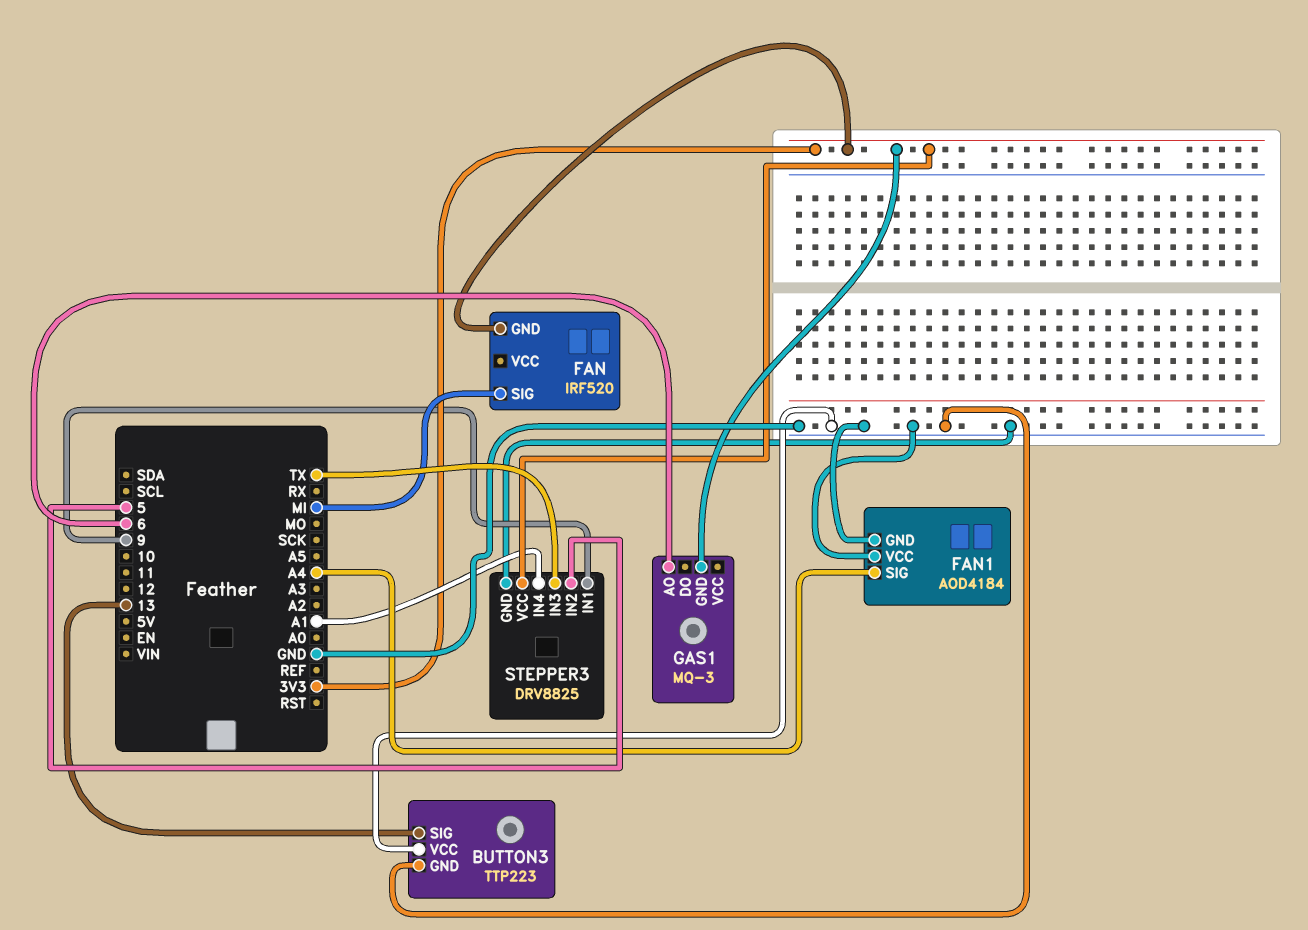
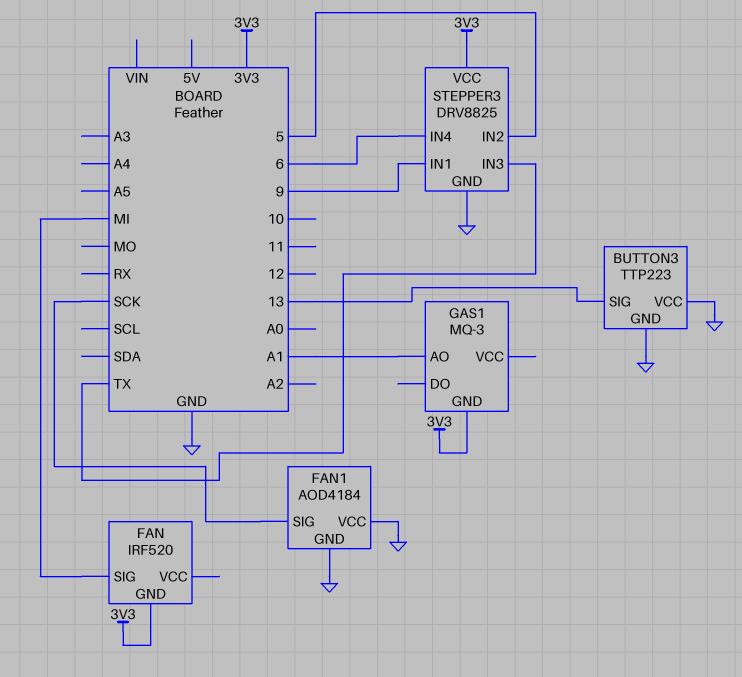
FAN1 pin SIG: A4 -> SCK
GAS1 pin AO: 6 -> A1
STEPPER3 pin IN4: A1 -> 6

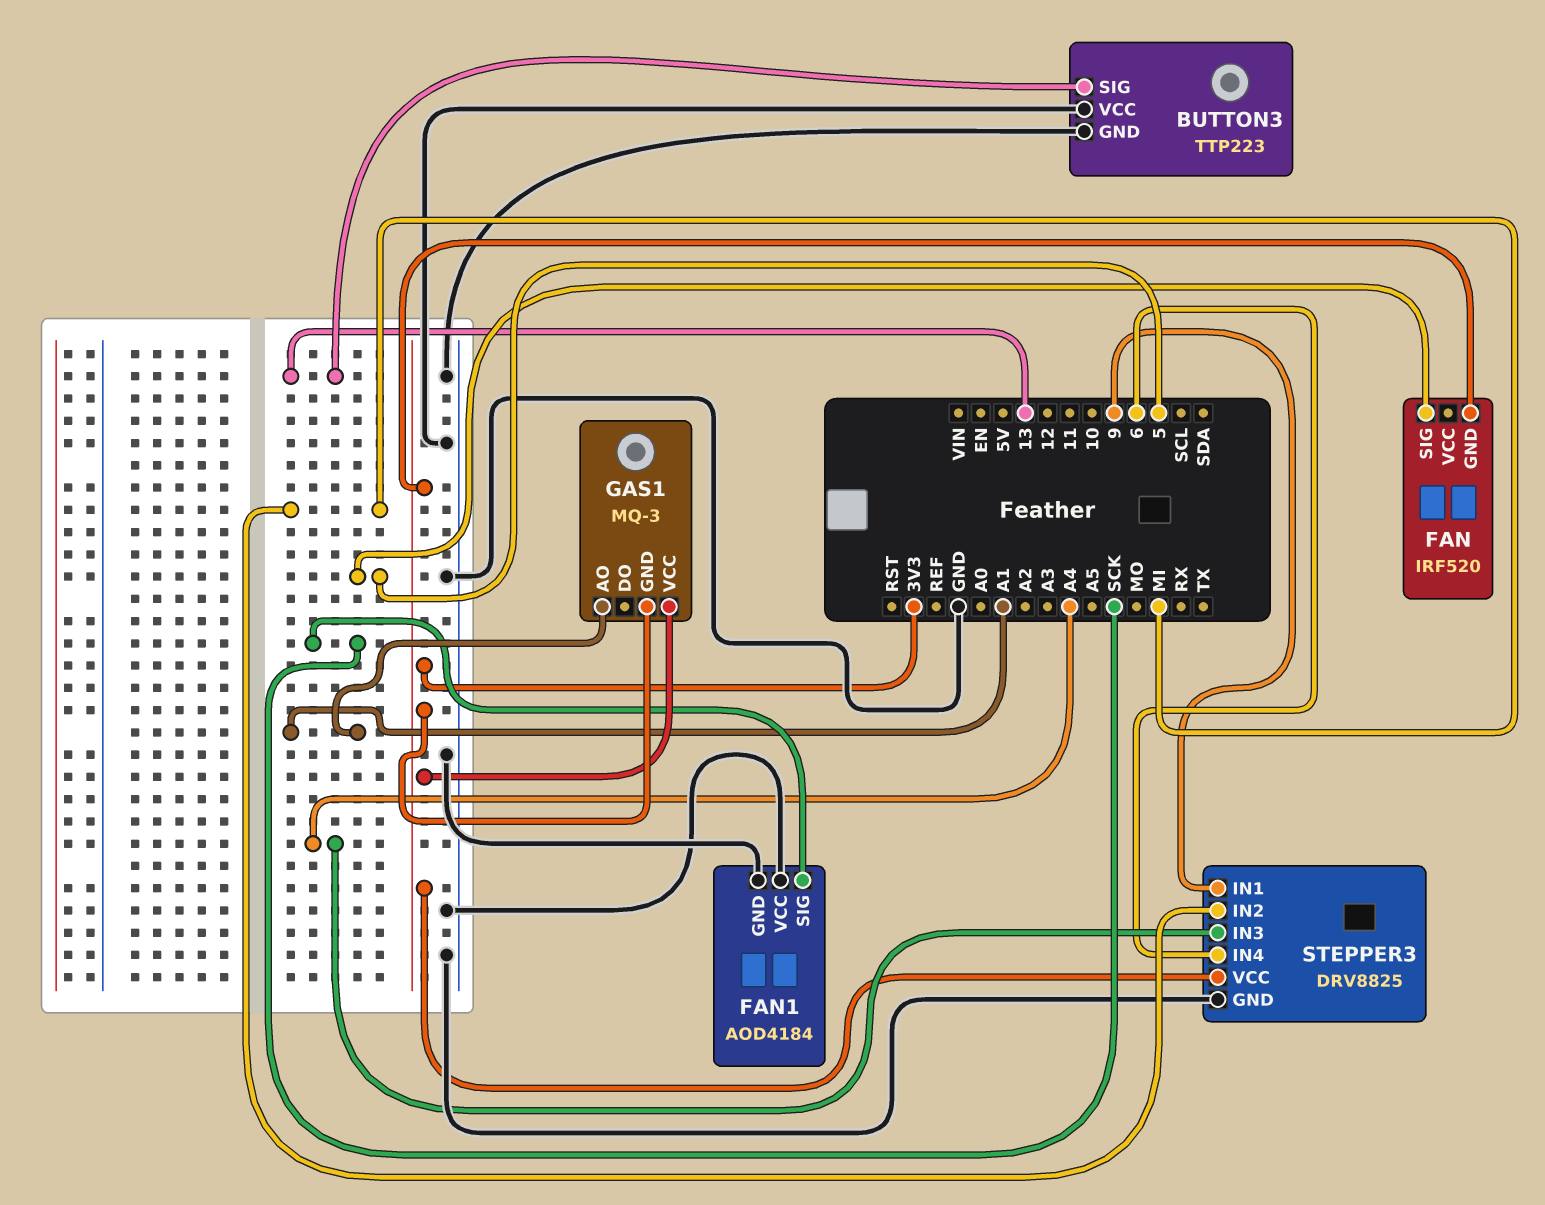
FAN pin SIG: MI -> 5
GAS1 pin VCC: none -> 3V3
STEPPER3 pin IN2: 5 -> MI
STEPPER3 pin IN3: TX -> A4

